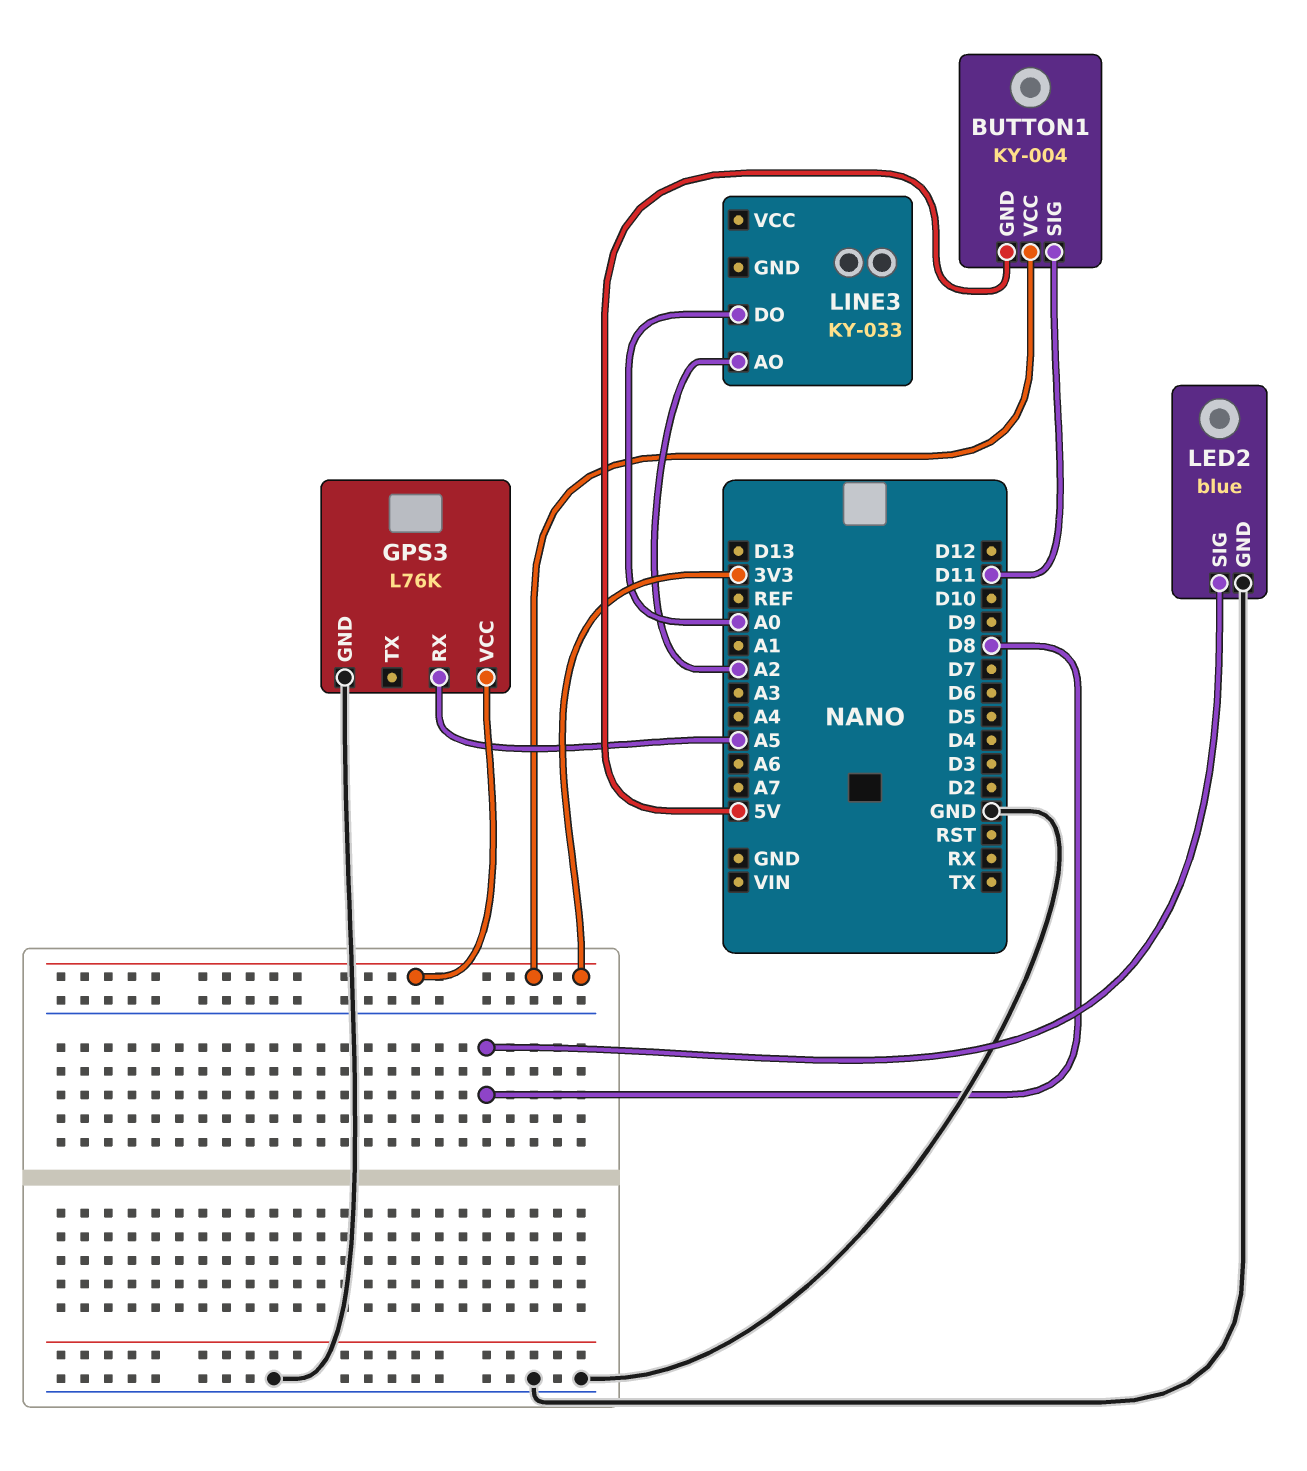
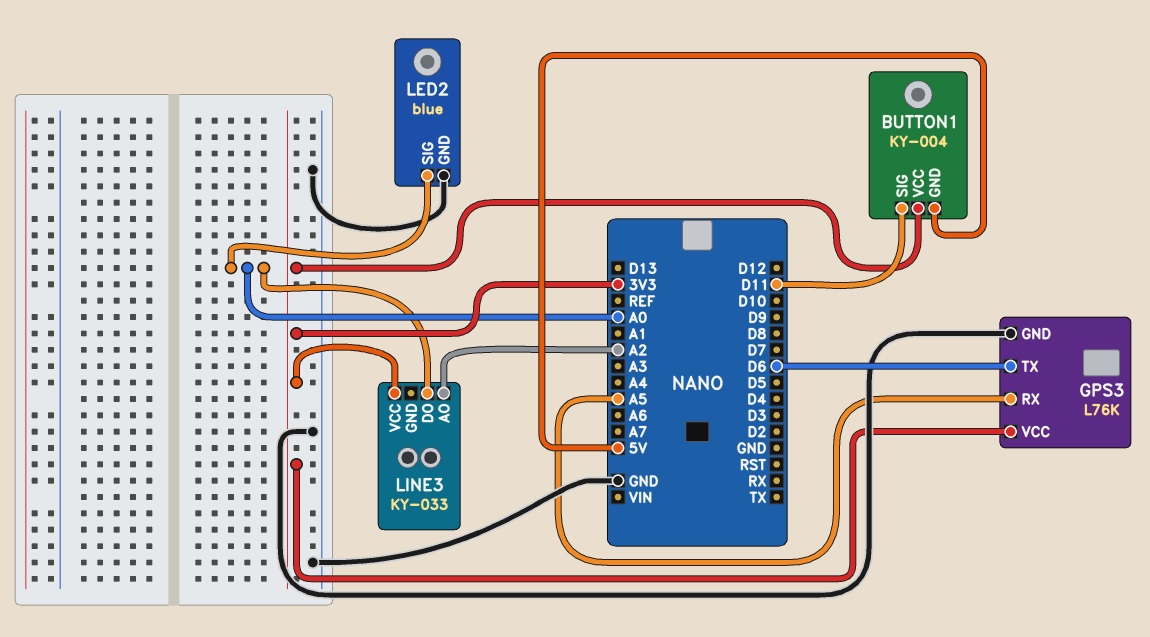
GPS3 pin TX: none -> D6
LED2 pin SIG: D8 -> A0
LINE3 pin VCC: none -> 3V3

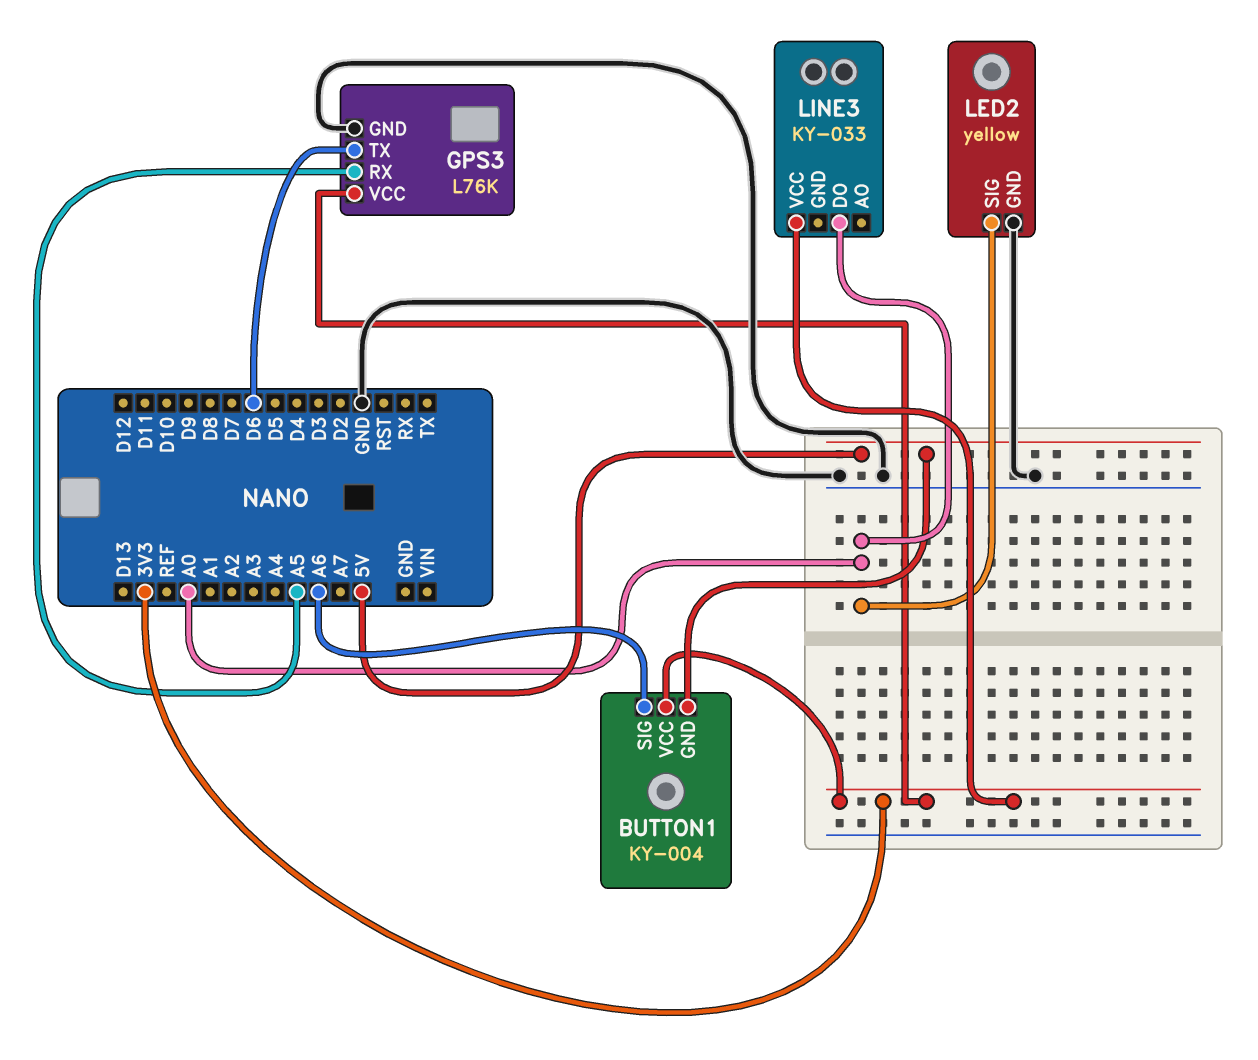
BUTTON1 pin SIG: D11 -> A6
LED2: blue -> yellow
LINE3 pin AO: A2 -> none

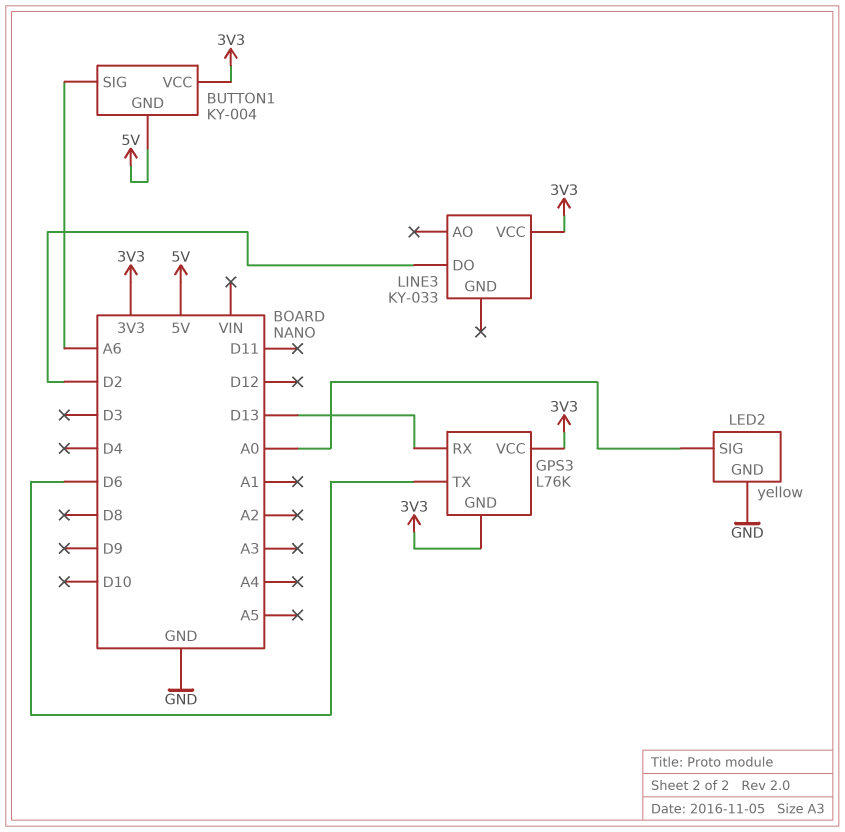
GPS3 pin GND: GND -> 3V3
GPS3 pin RX: A5 -> D13
LINE3 pin DO: A0 -> D2

